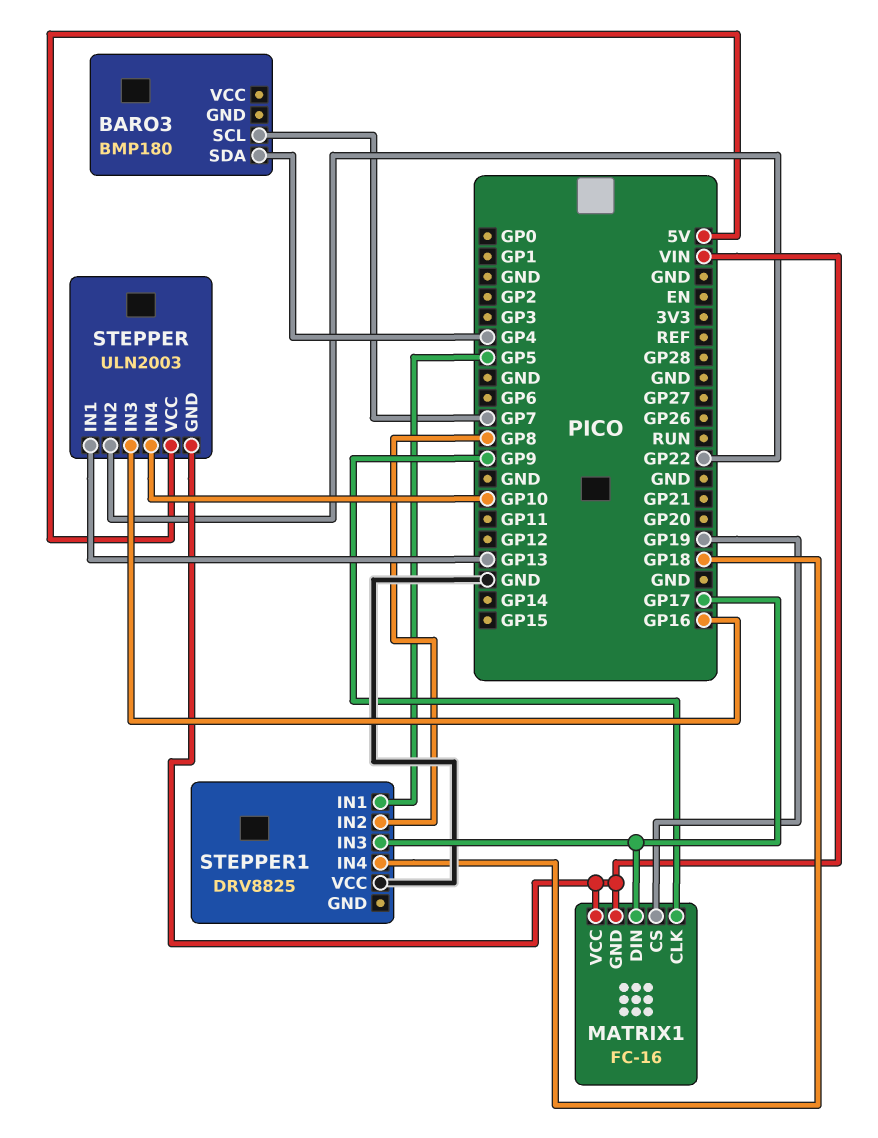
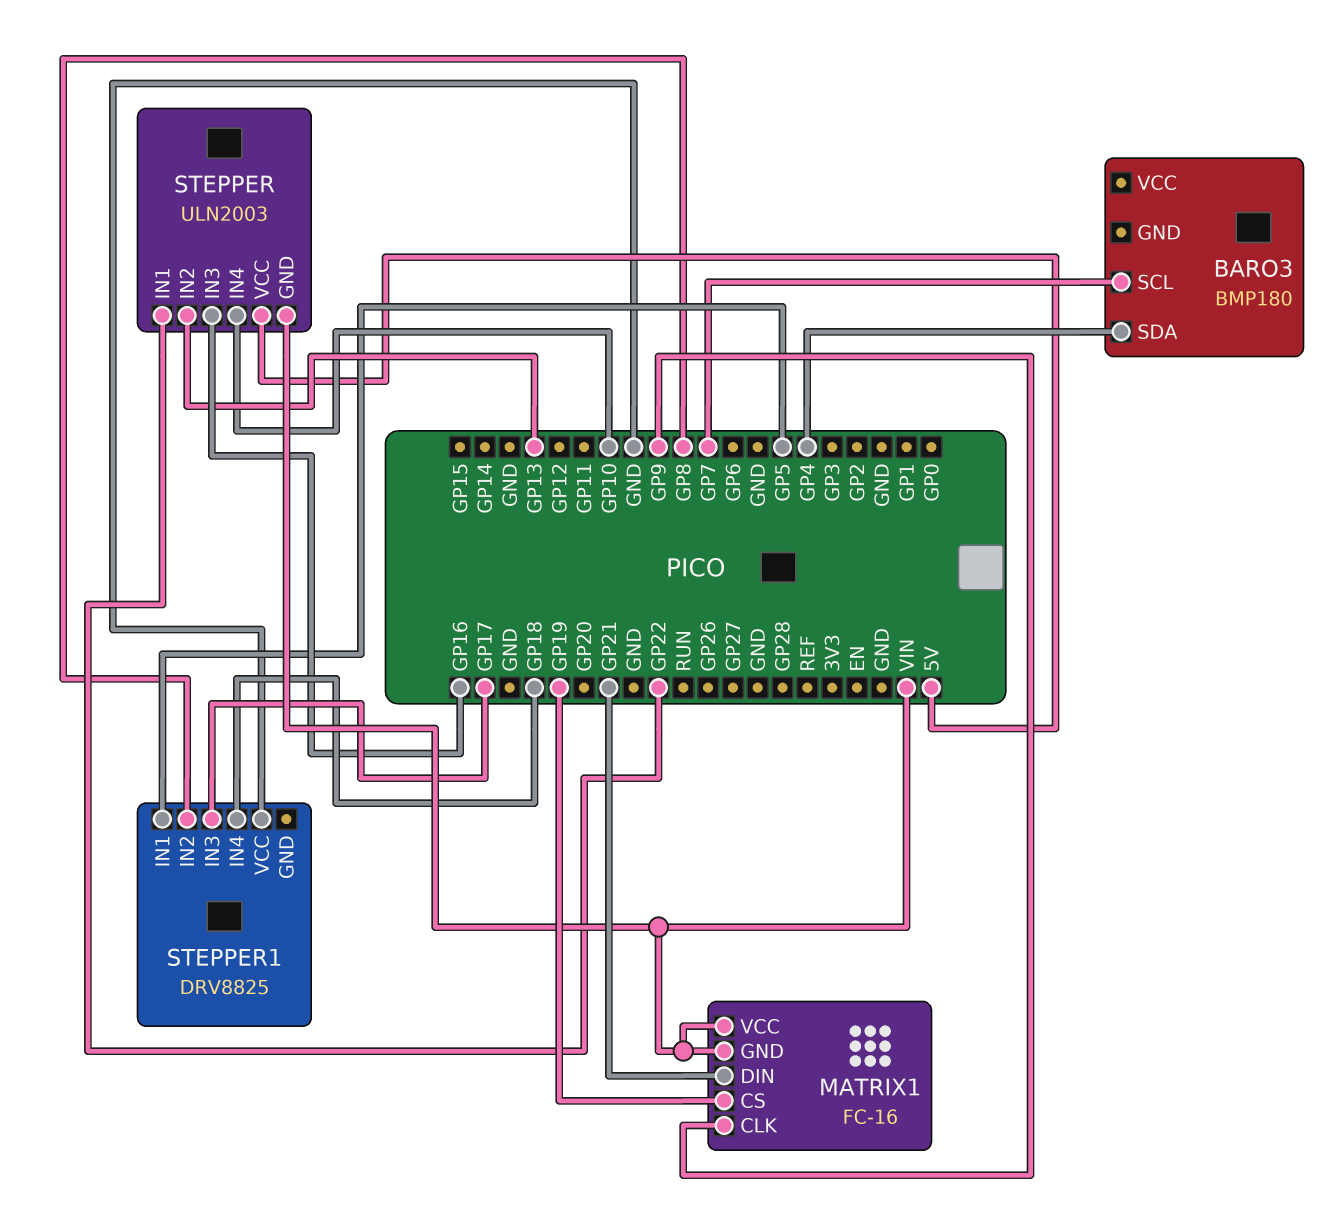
MATRIX1 pin DIN: GP17 -> GP21
STEPPER pin IN1: GP13 -> GP22
STEPPER pin IN2: GP22 -> GP13

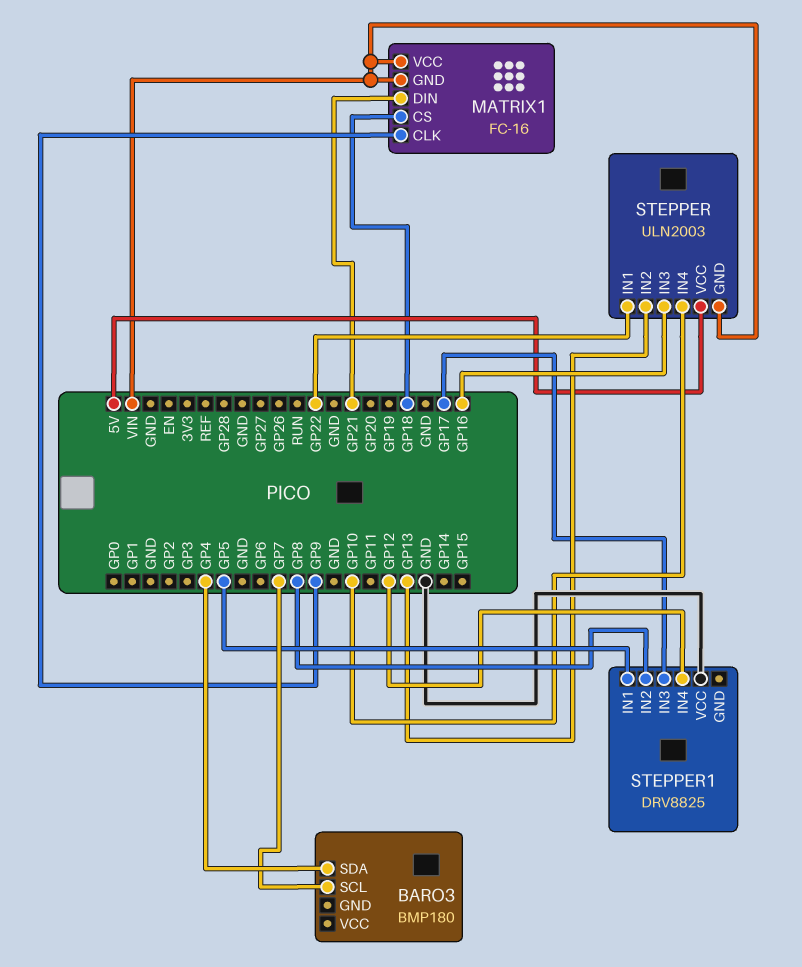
MATRIX1 pin CS: GP19 -> GP18
STEPPER1 pin IN4: GP18 -> GP12

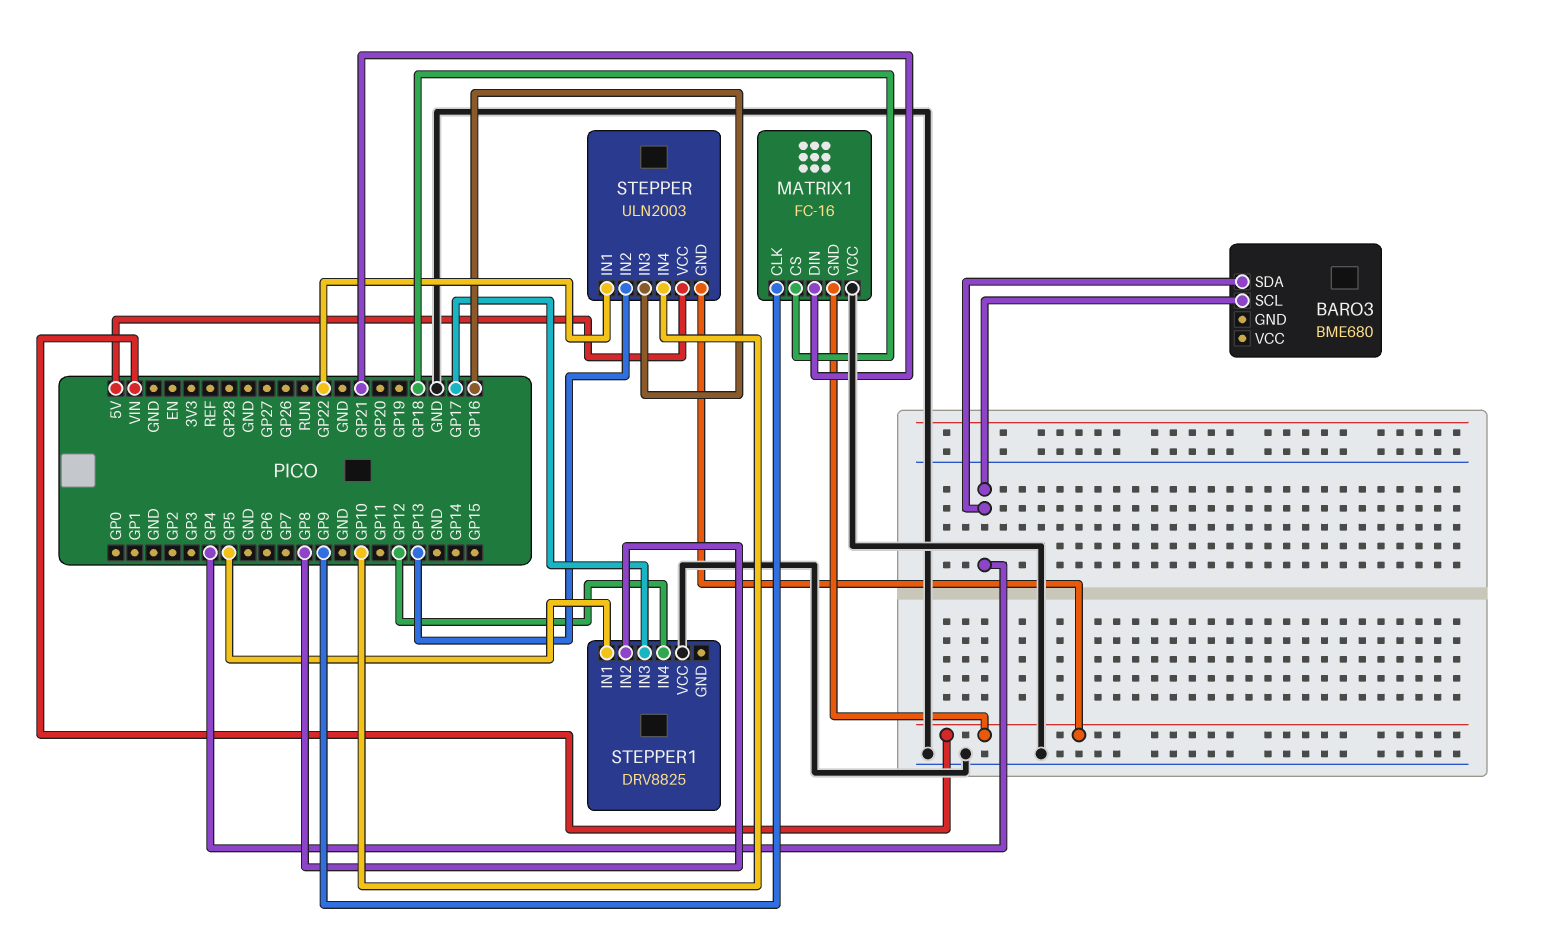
BARO3: BMP180 -> BME680
BARO3 pin SCL: GP7 -> GP4
MATRIX1 pin VCC: VIN -> GND

